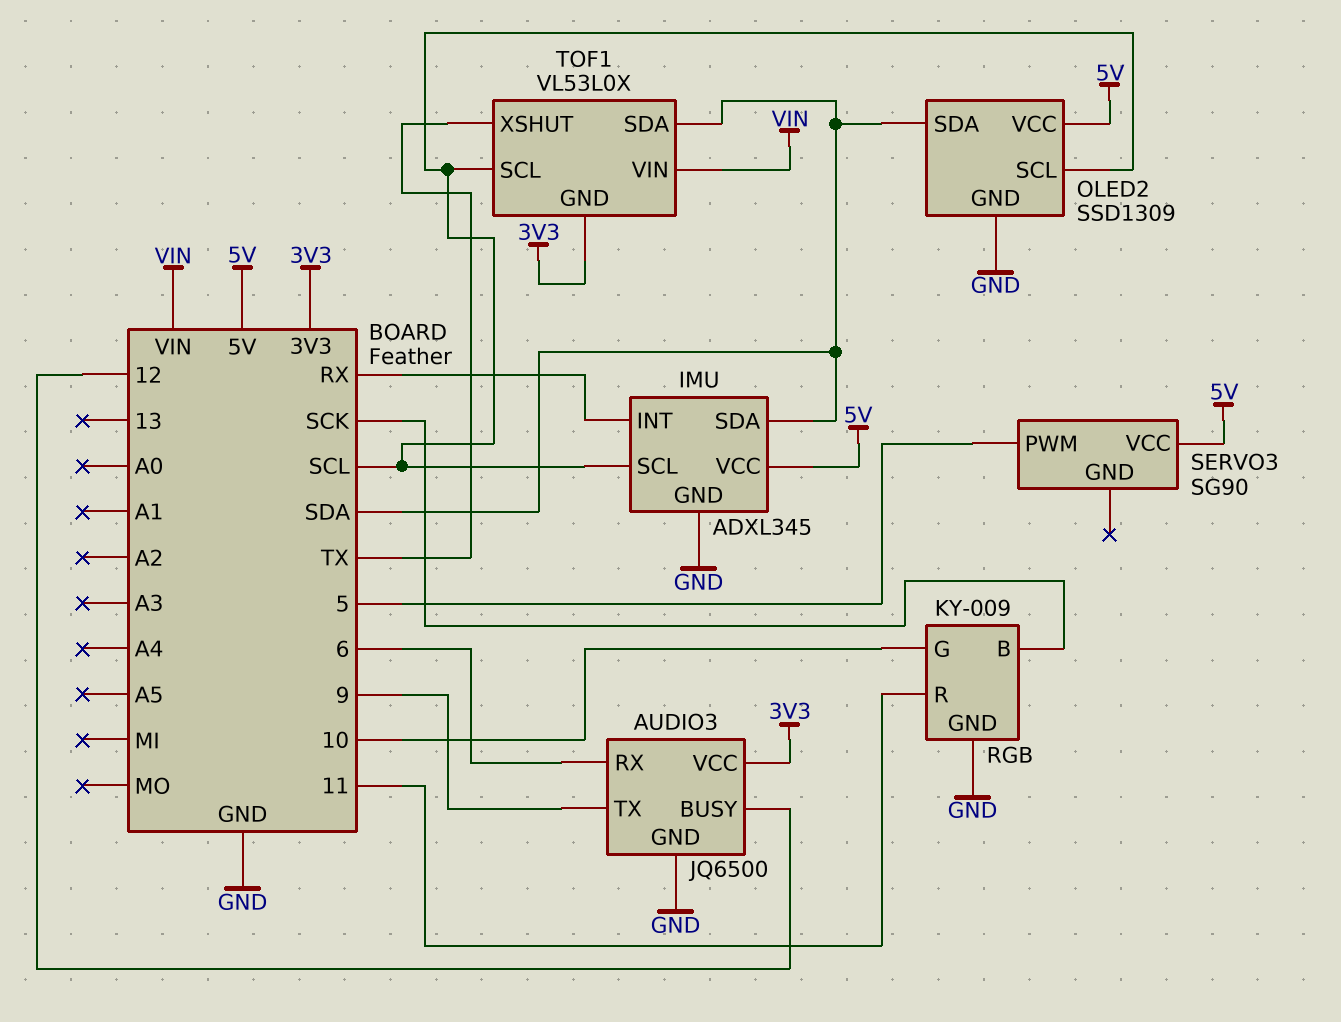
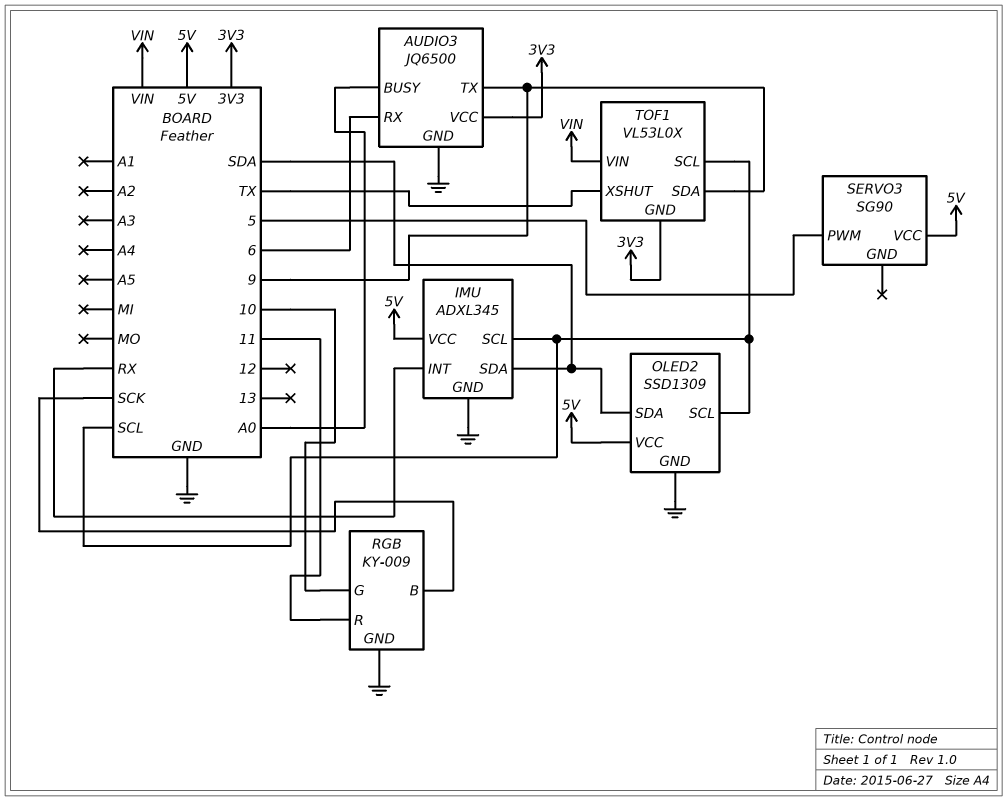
AUDIO3 pin BUSY: 12 -> A0
TOF1 pin SDA: SDA -> 9

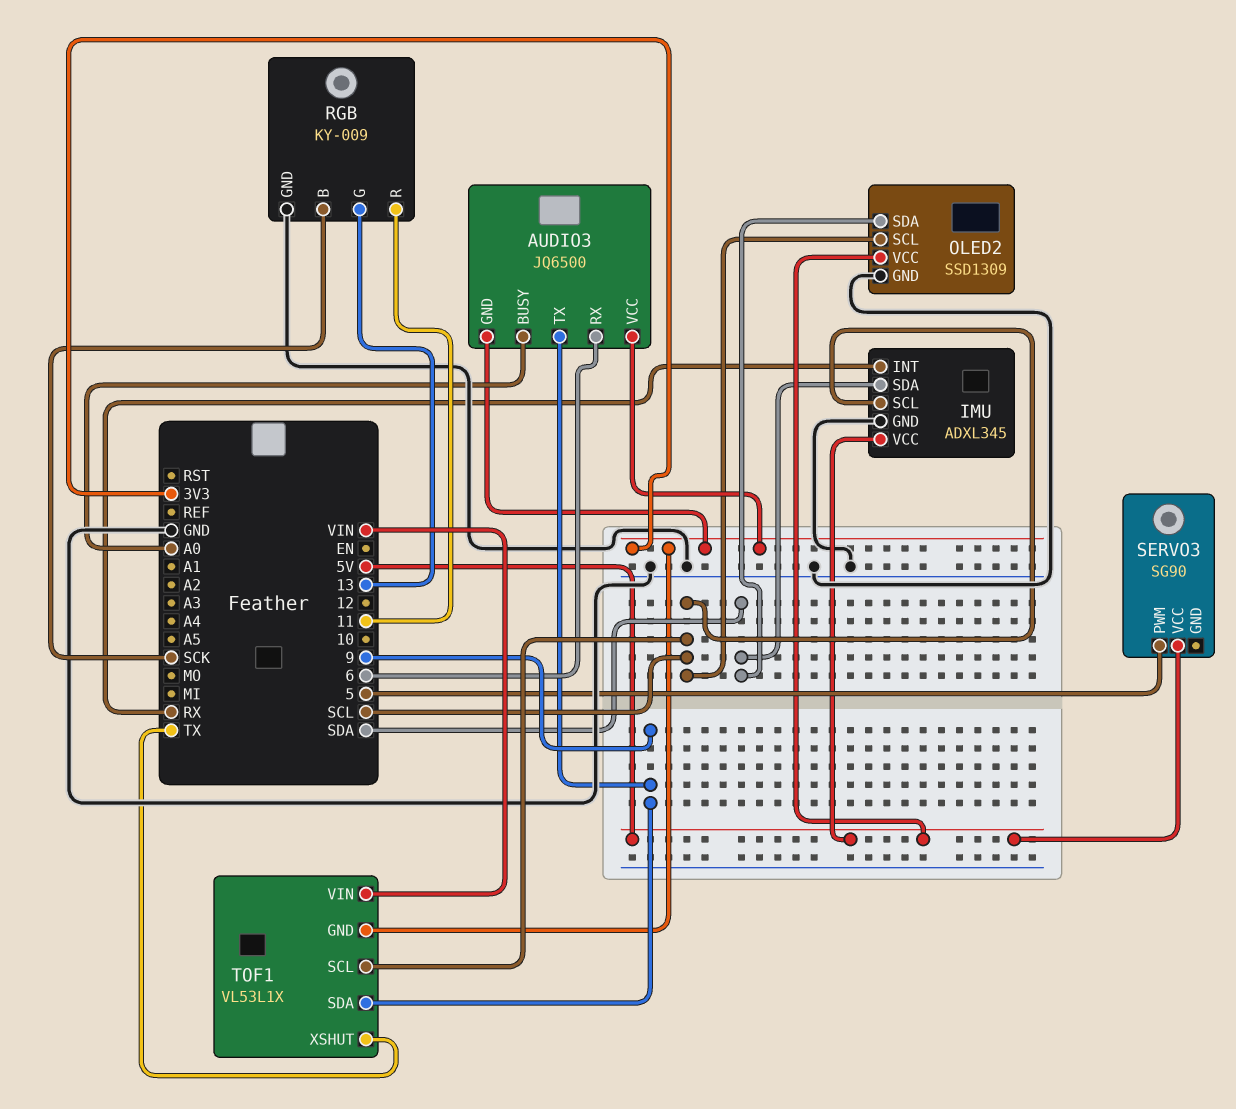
AUDIO3 pin GND: GND -> 3V3
RGB pin G: 10 -> 13
TOF1: VL53L0X -> VL53L1X

